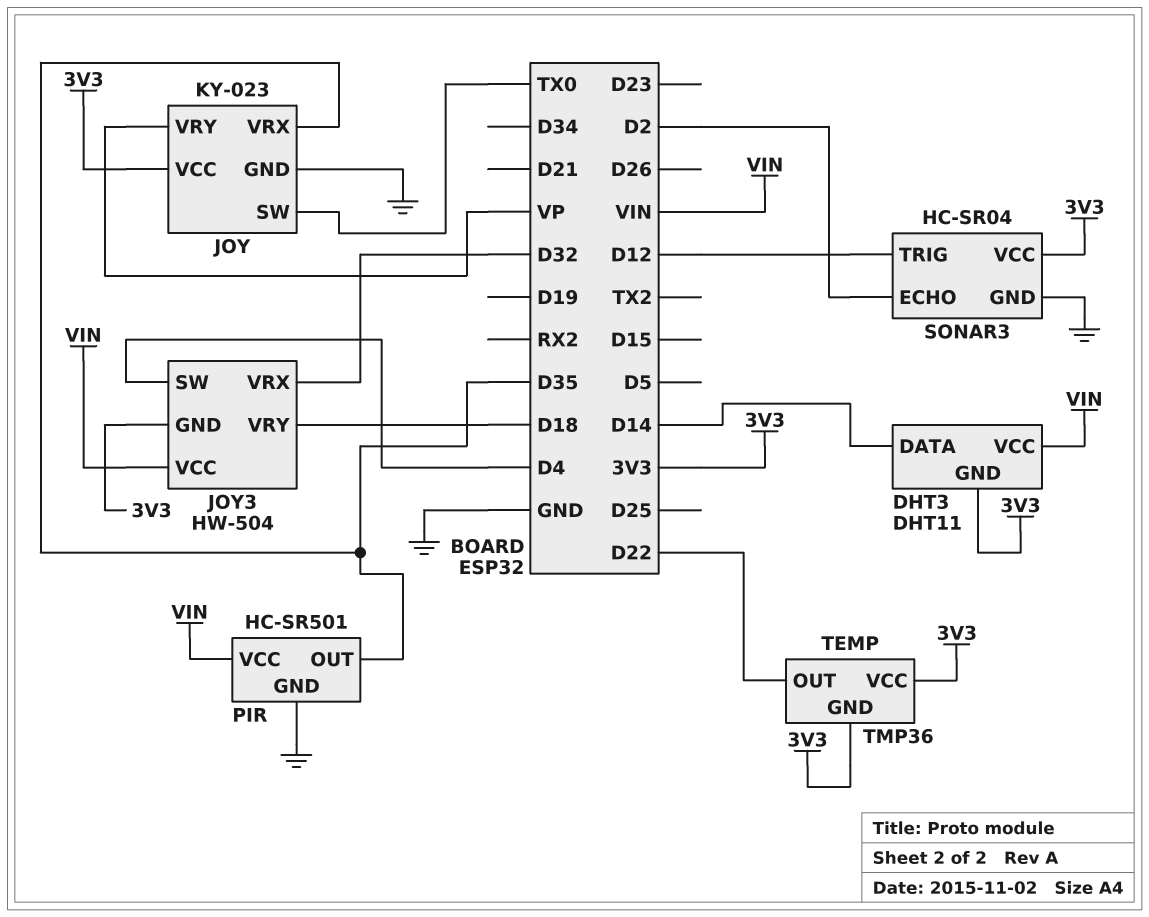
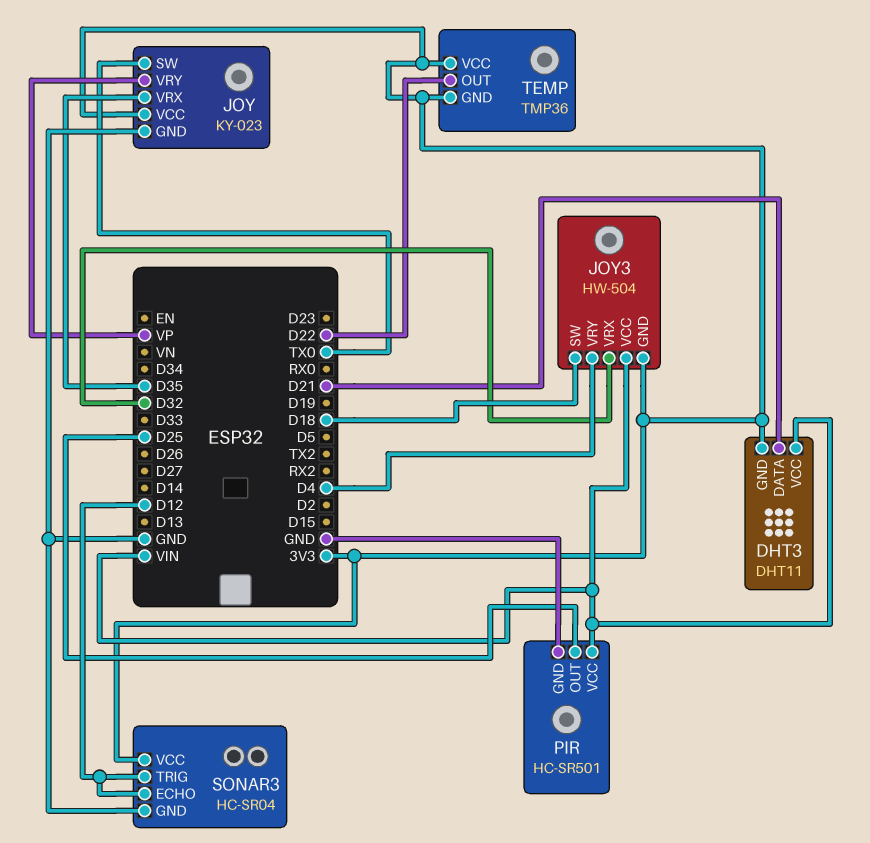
DHT3 pin DATA: D14 -> D21
JOY3 pin SW: D4 -> D18
JOY3 pin VRY: D18 -> D4
PIR pin OUT: D35 -> D25
SONAR3 pin ECHO: D2 -> D12

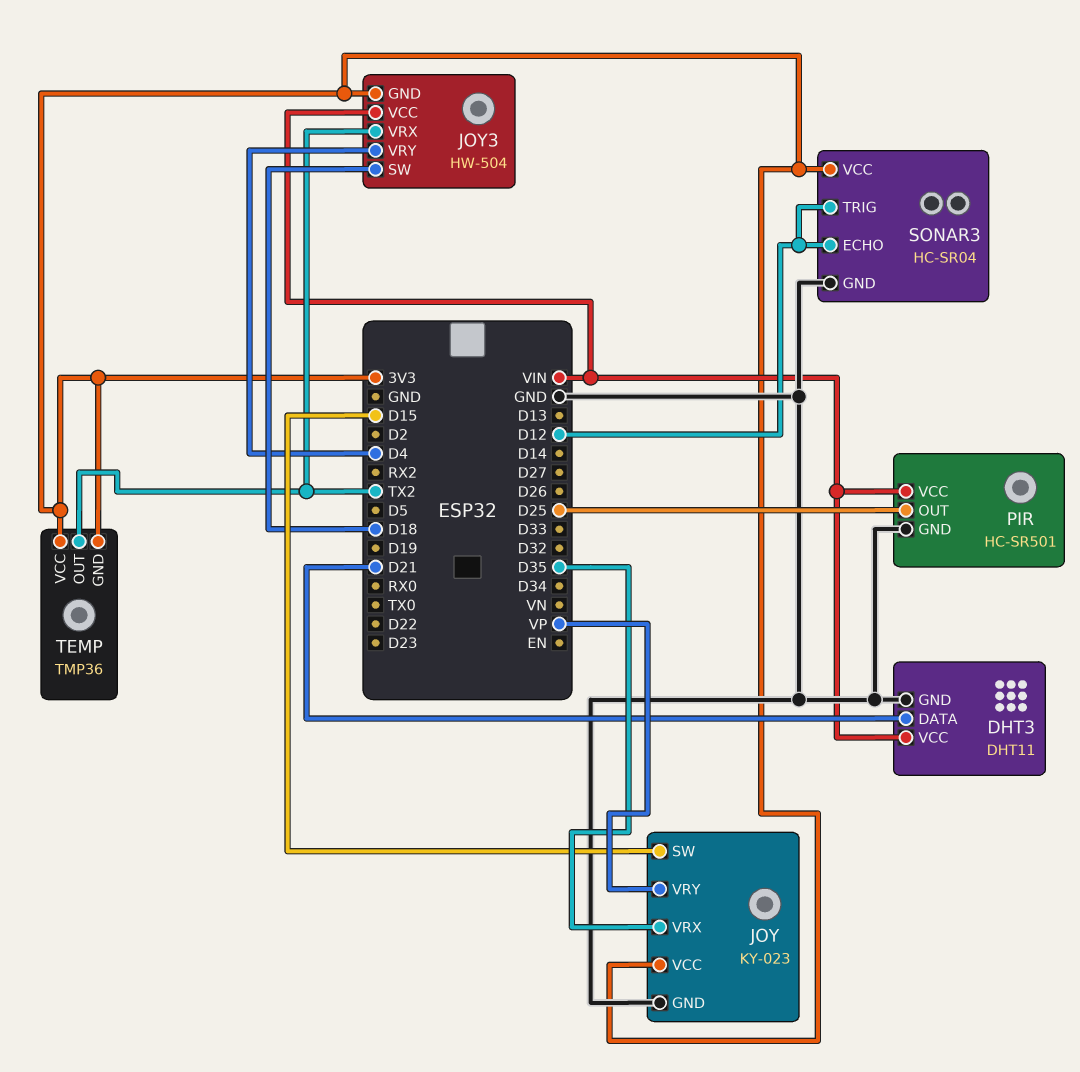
DHT3 pin GND: 3V3 -> GND
JOY pin SW: TX0 -> D15
JOY3 pin VRX: D32 -> TX2
TEMP pin OUT: D22 -> TX2

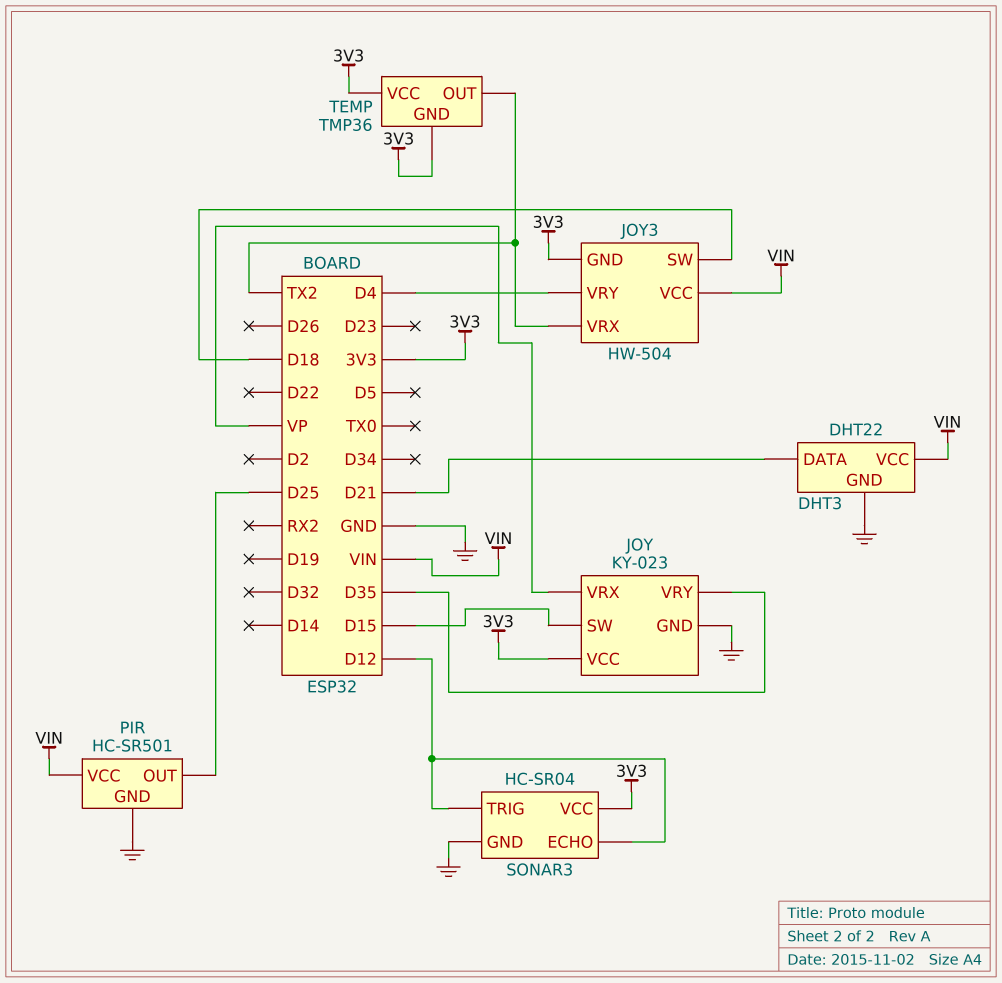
DHT3: DHT11 -> DHT22
JOY pin VRX: D35 -> VP
JOY pin VRY: VP -> D35

